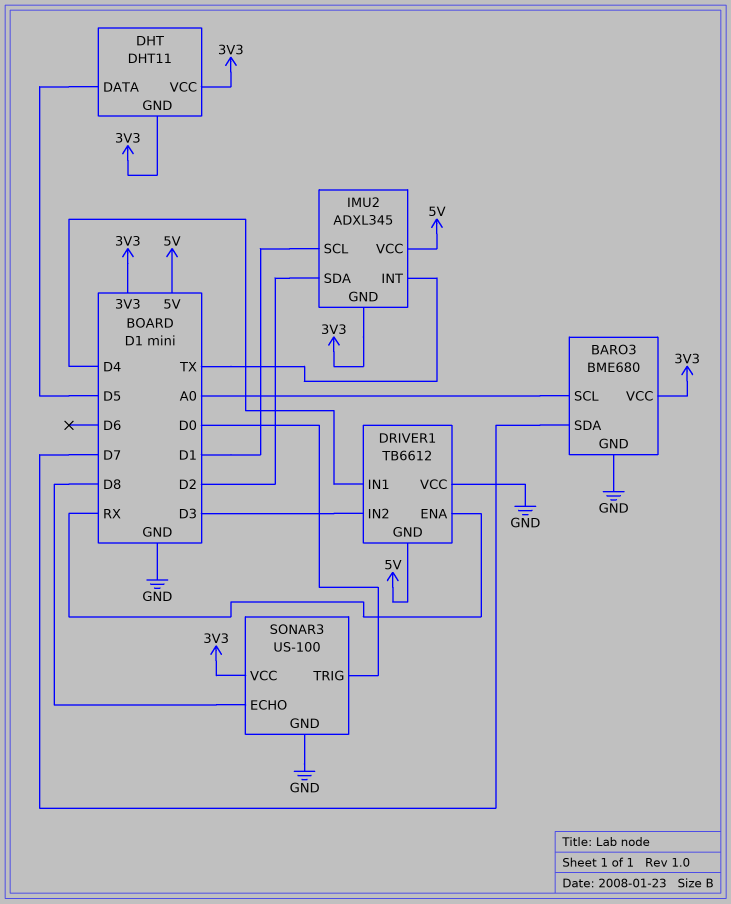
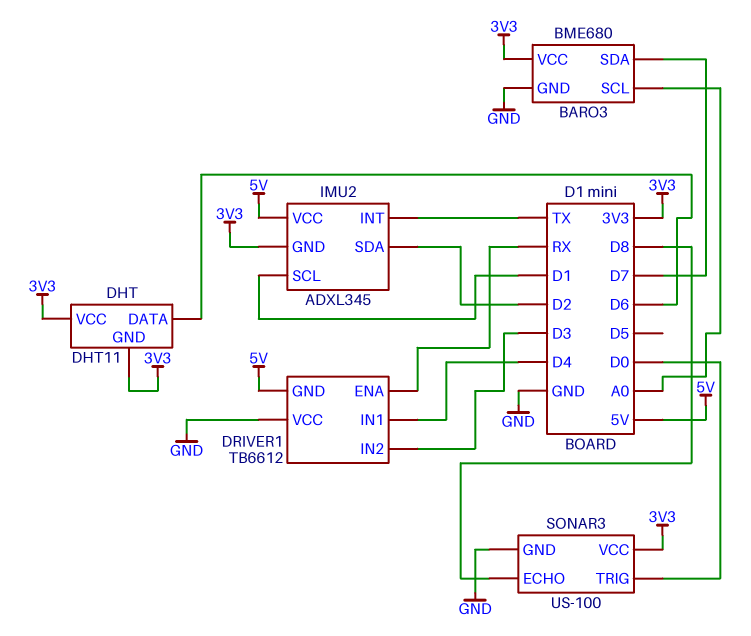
DHT pin DATA: D5 -> D6

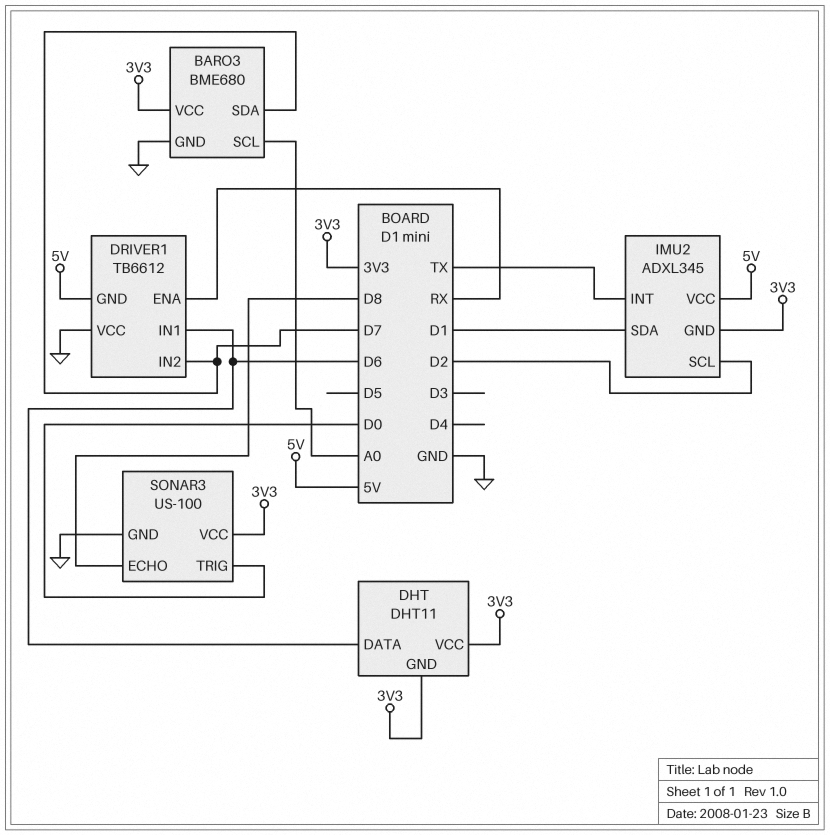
DRIVER1 pin IN1: D4 -> D6
DRIVER1 pin IN2: D3 -> D7
IMU2 pin SCL: D1 -> D2
IMU2 pin SDA: D2 -> D1

